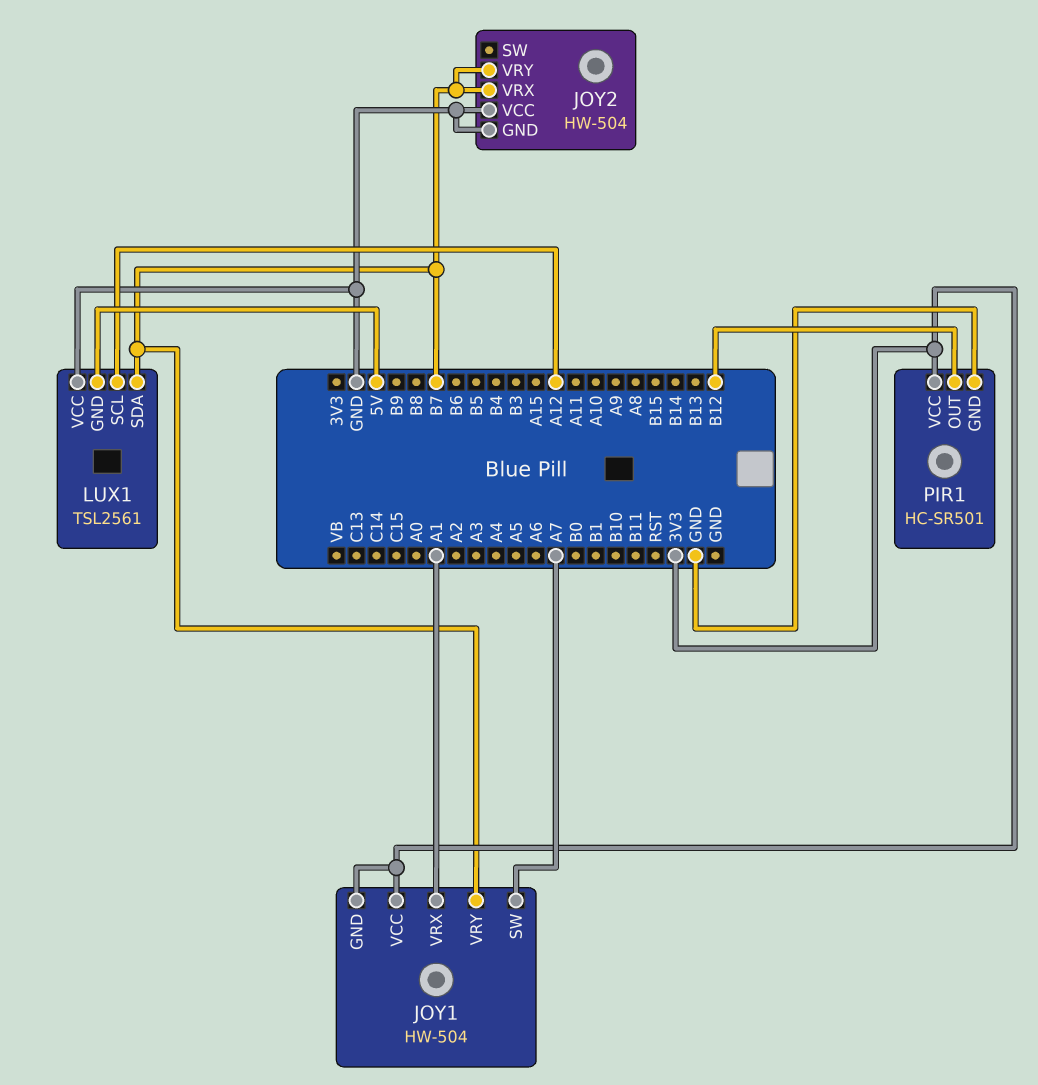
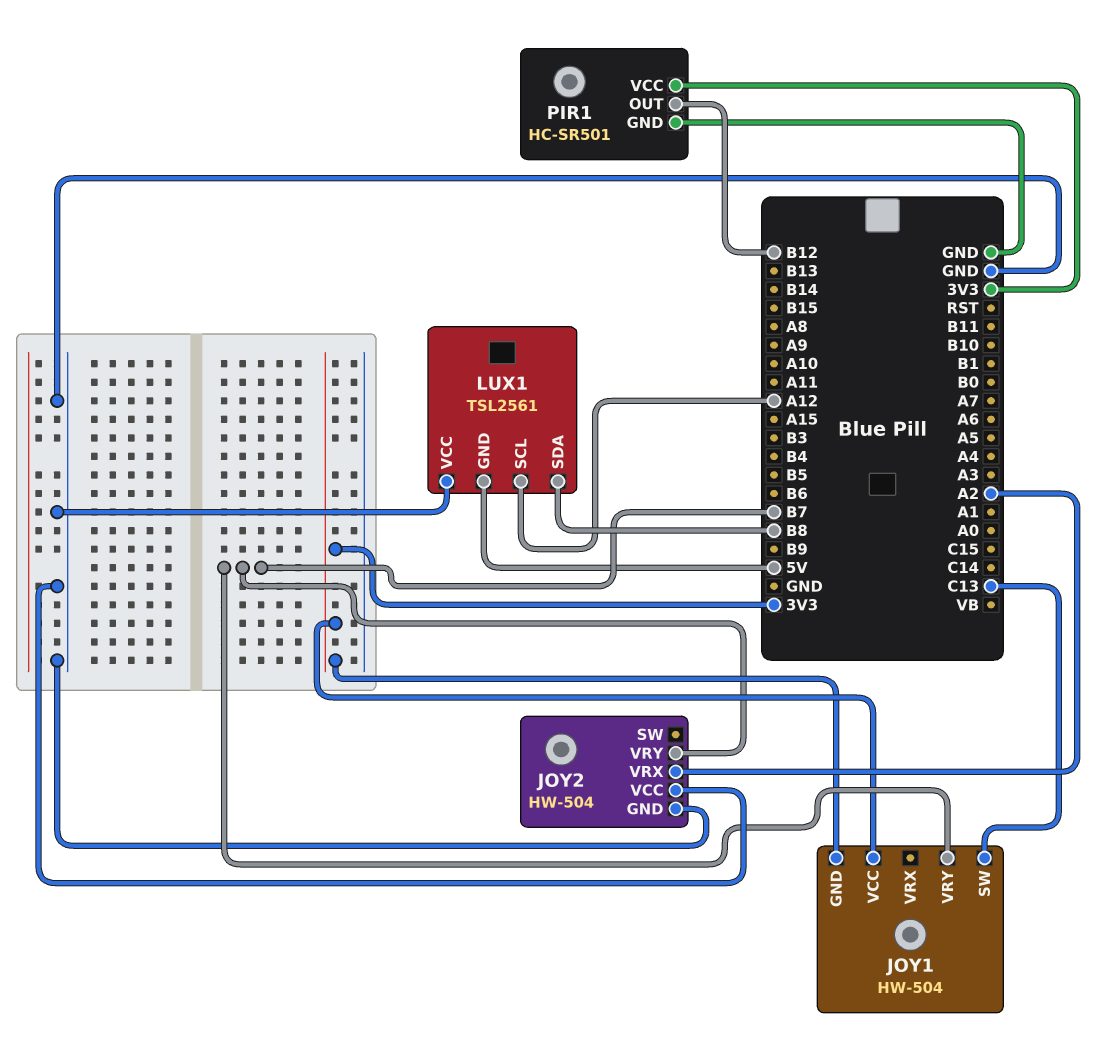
JOY1 pin SW: A7 -> C13
JOY1 pin VRX: A1 -> none
JOY2 pin VRX: B7 -> A2
LUX1 pin SDA: B7 -> B8

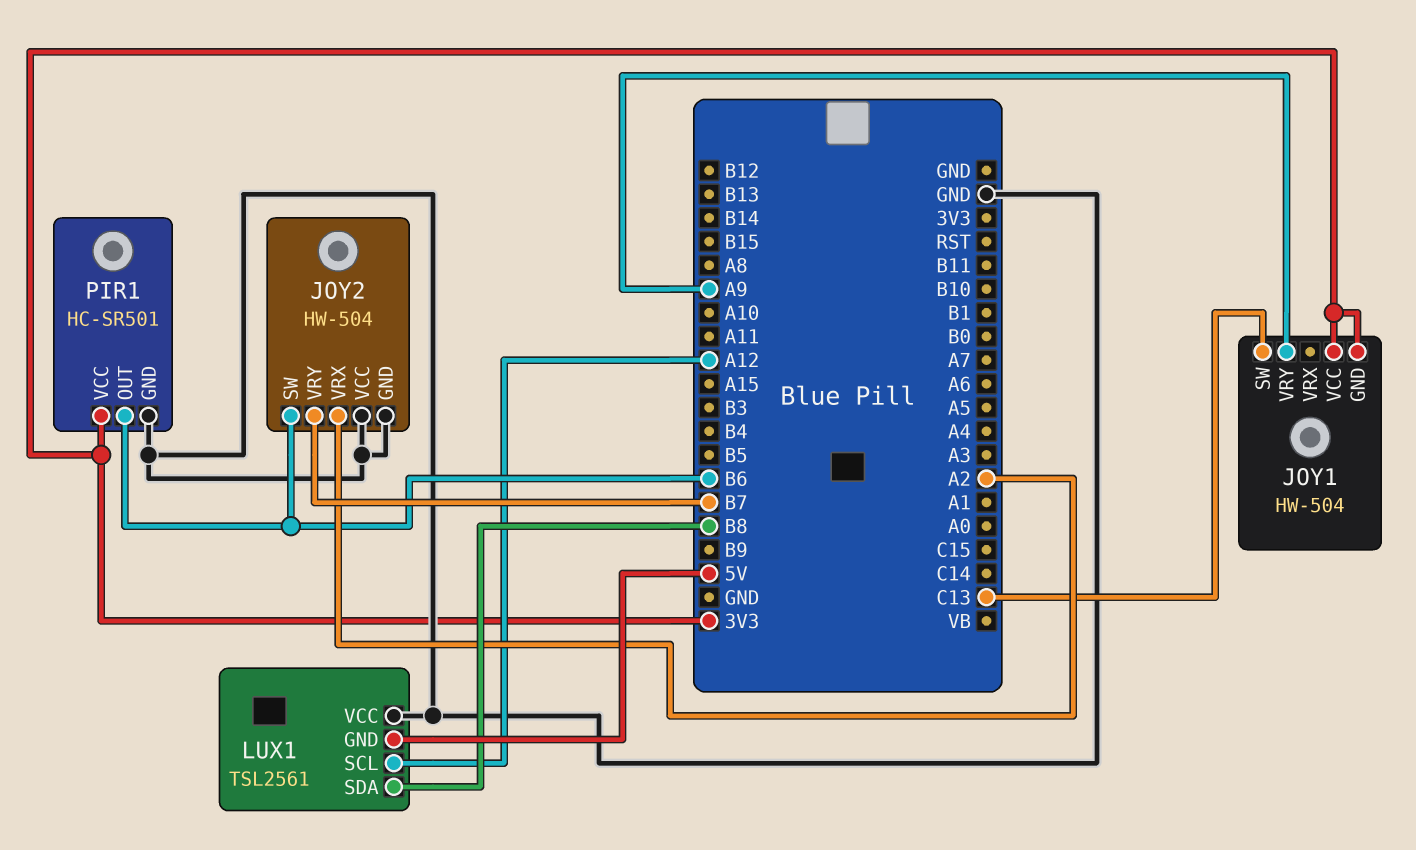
JOY1 pin VRY: B7 -> A9
JOY2 pin SW: none -> B6
PIR1 pin OUT: B12 -> B6

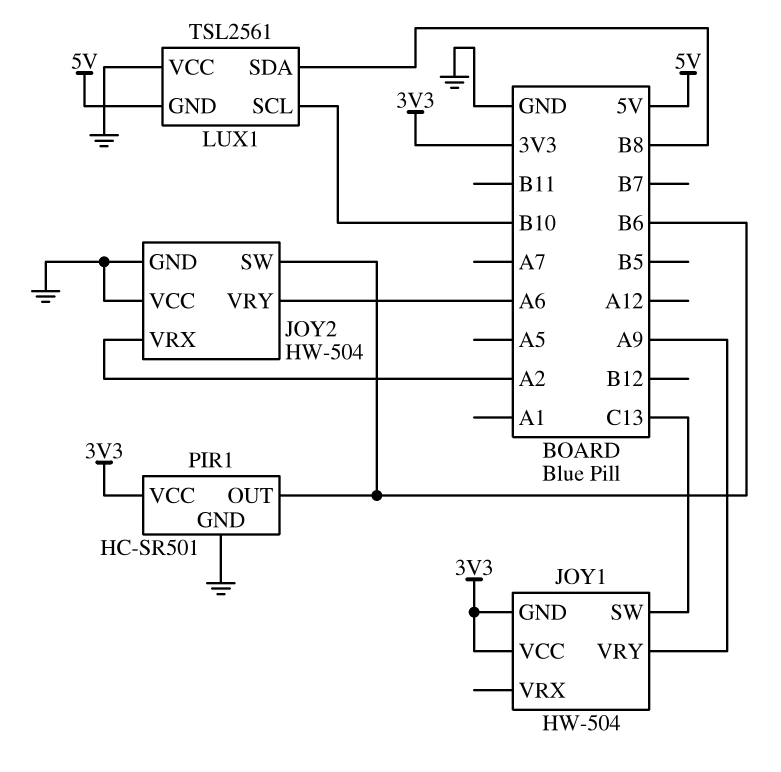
JOY2 pin VRY: B7 -> A6
LUX1 pin SCL: A12 -> B10

